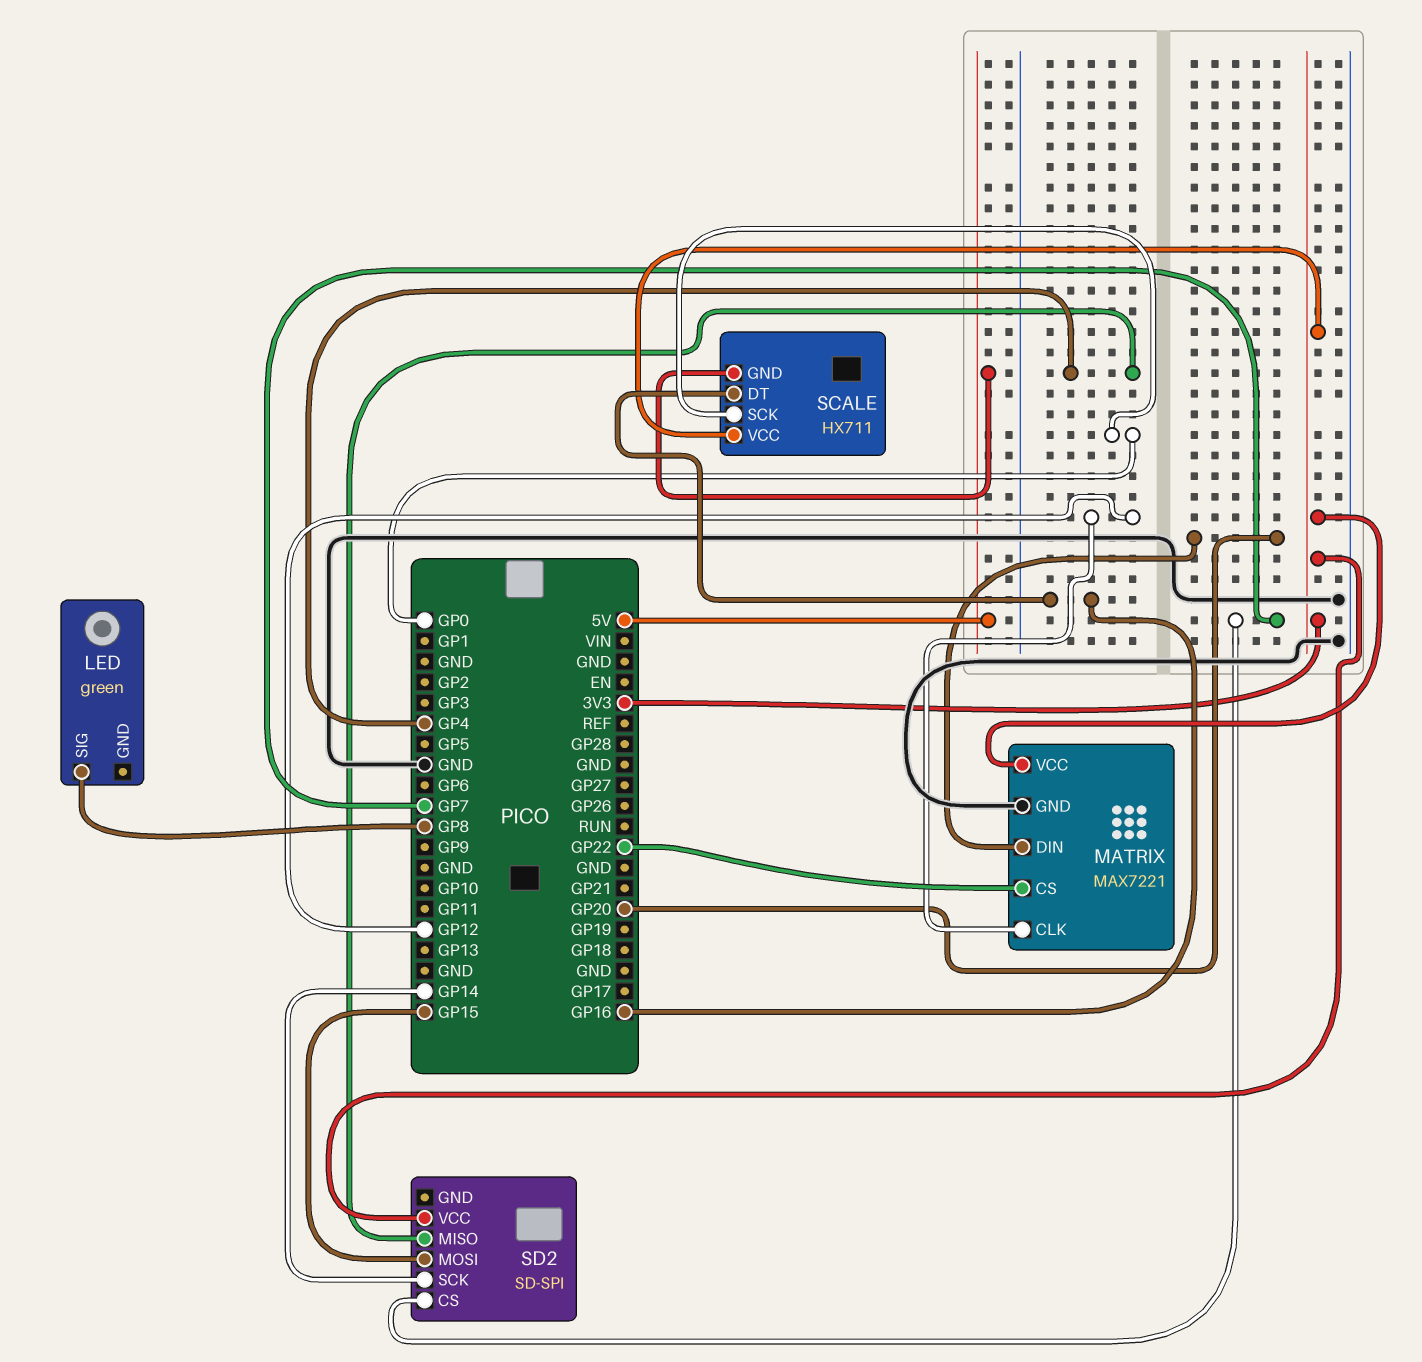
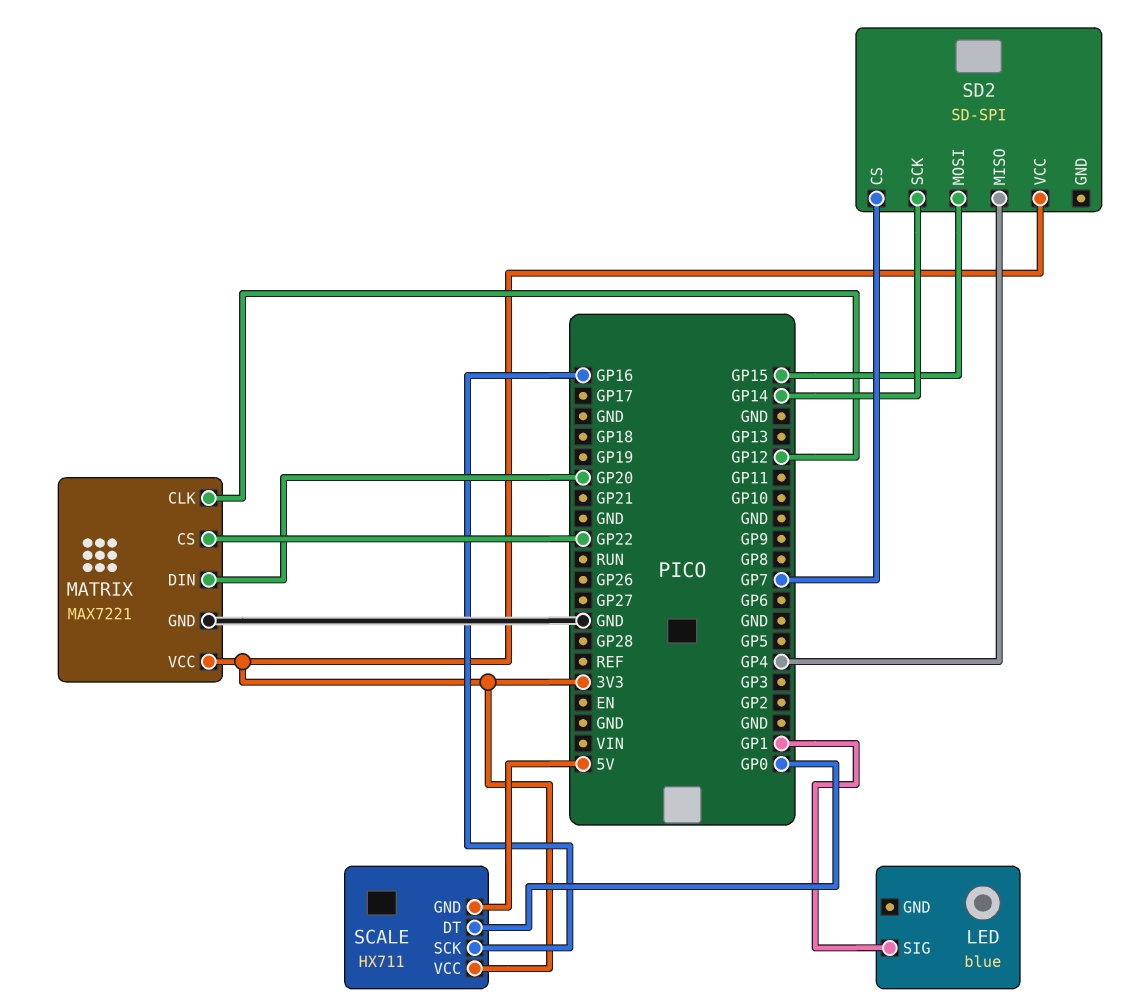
LED: green -> blue
LED pin SIG: GP8 -> GP1
SCALE pin DT: GP16 -> GP0
SCALE pin SCK: GP0 -> GP16

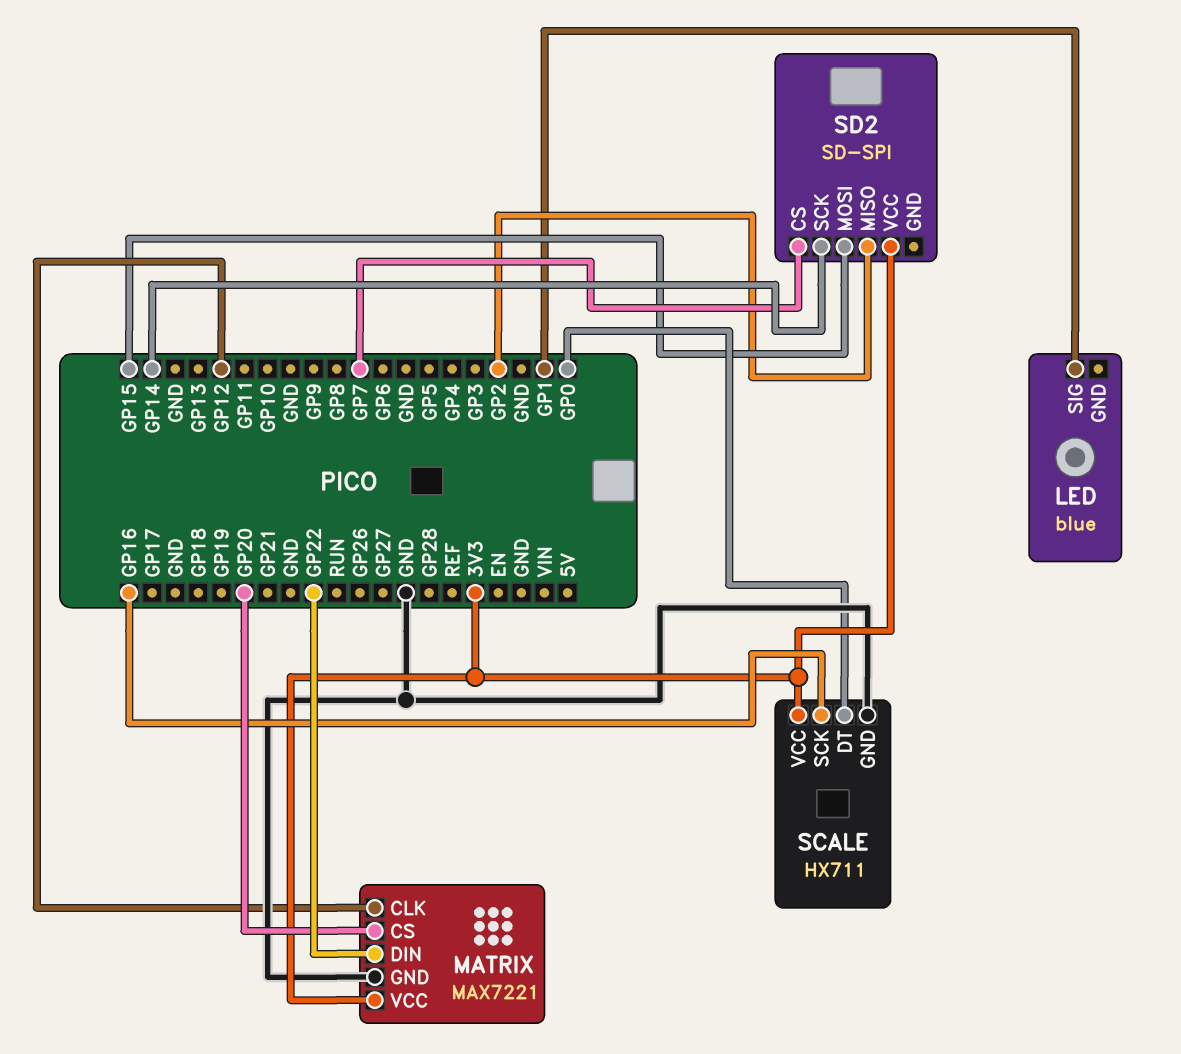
MATRIX pin CS: GP22 -> GP20
MATRIX pin DIN: GP20 -> GP22
SCALE pin GND: 5V -> GND
SD2 pin MISO: GP4 -> GP2

